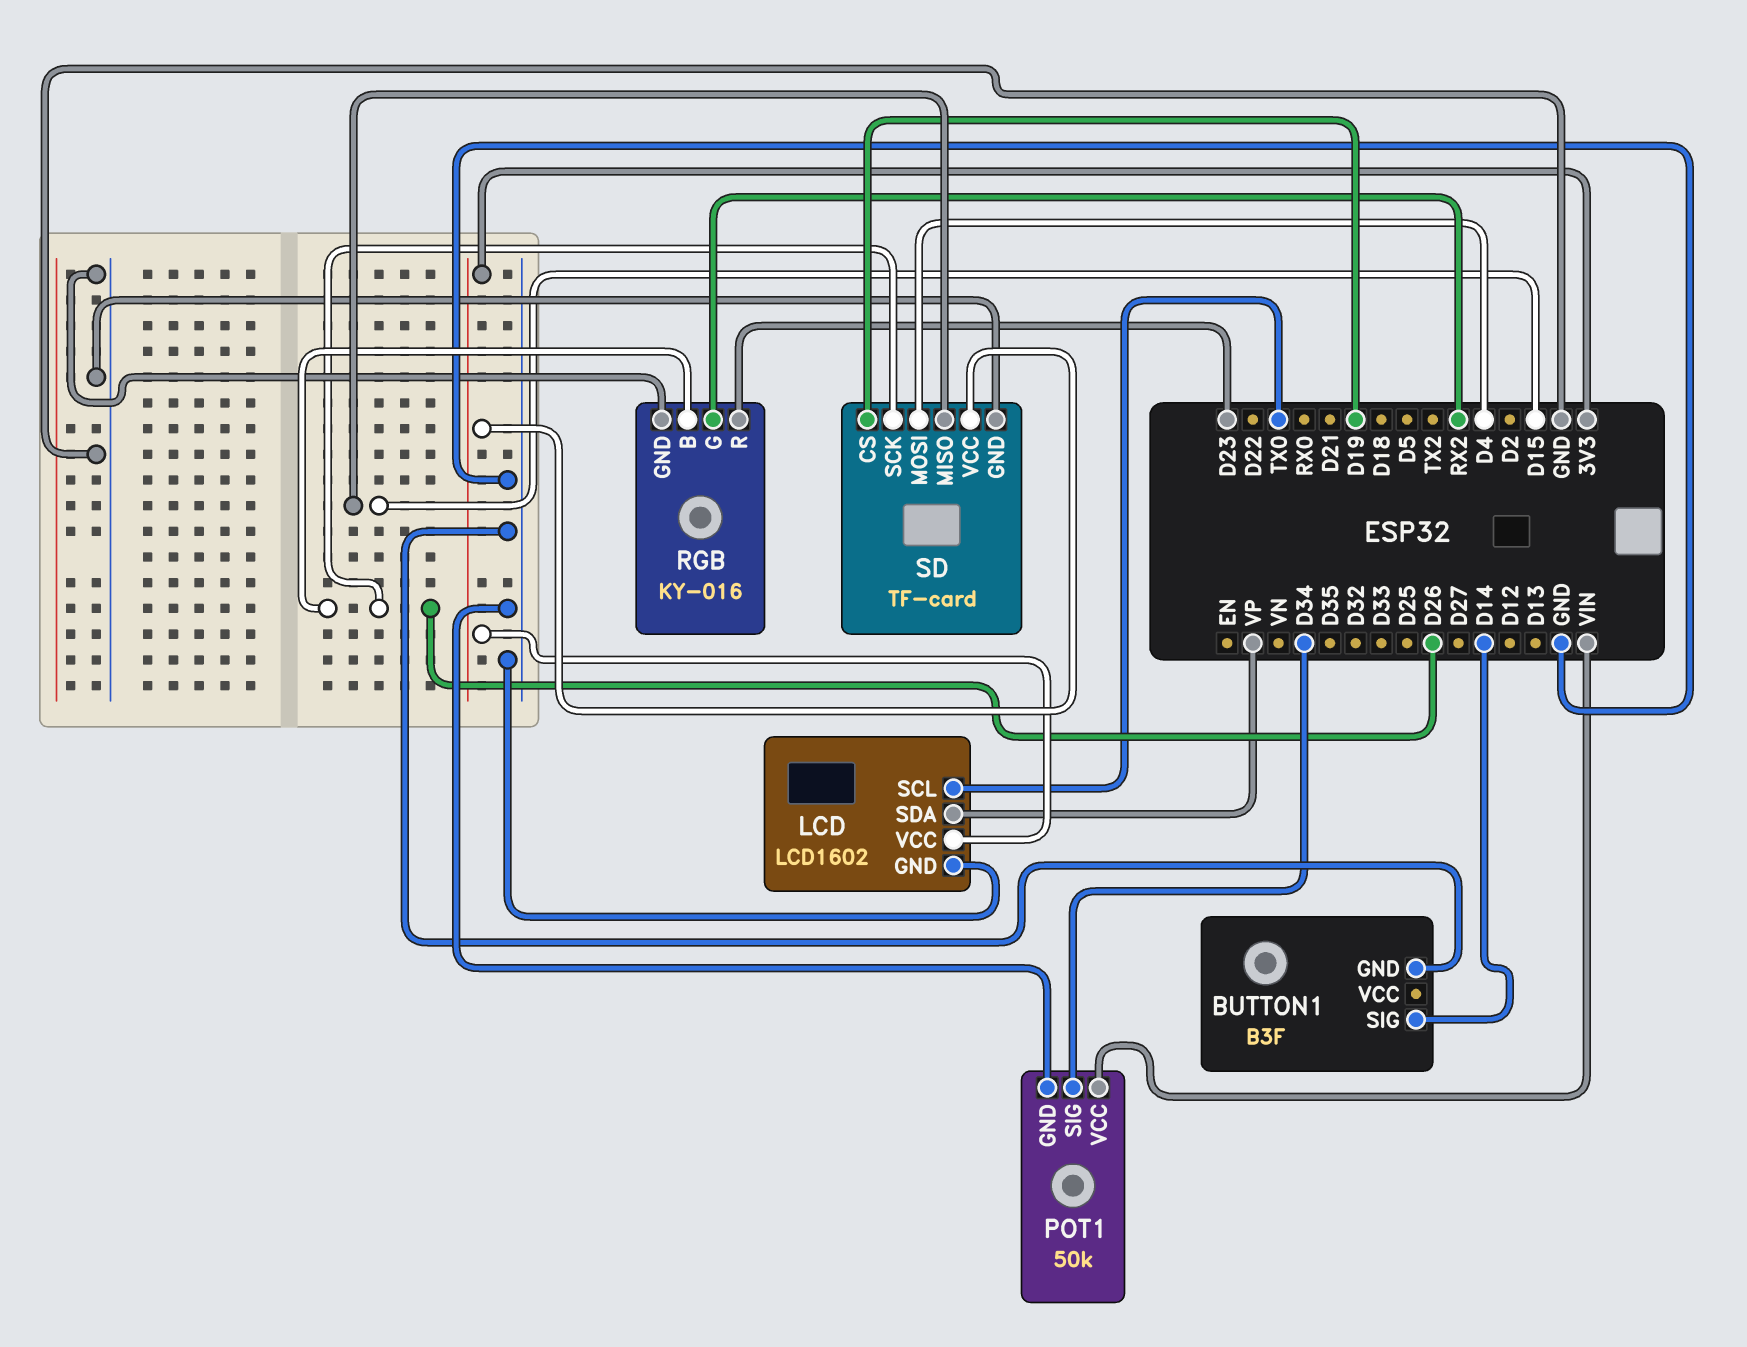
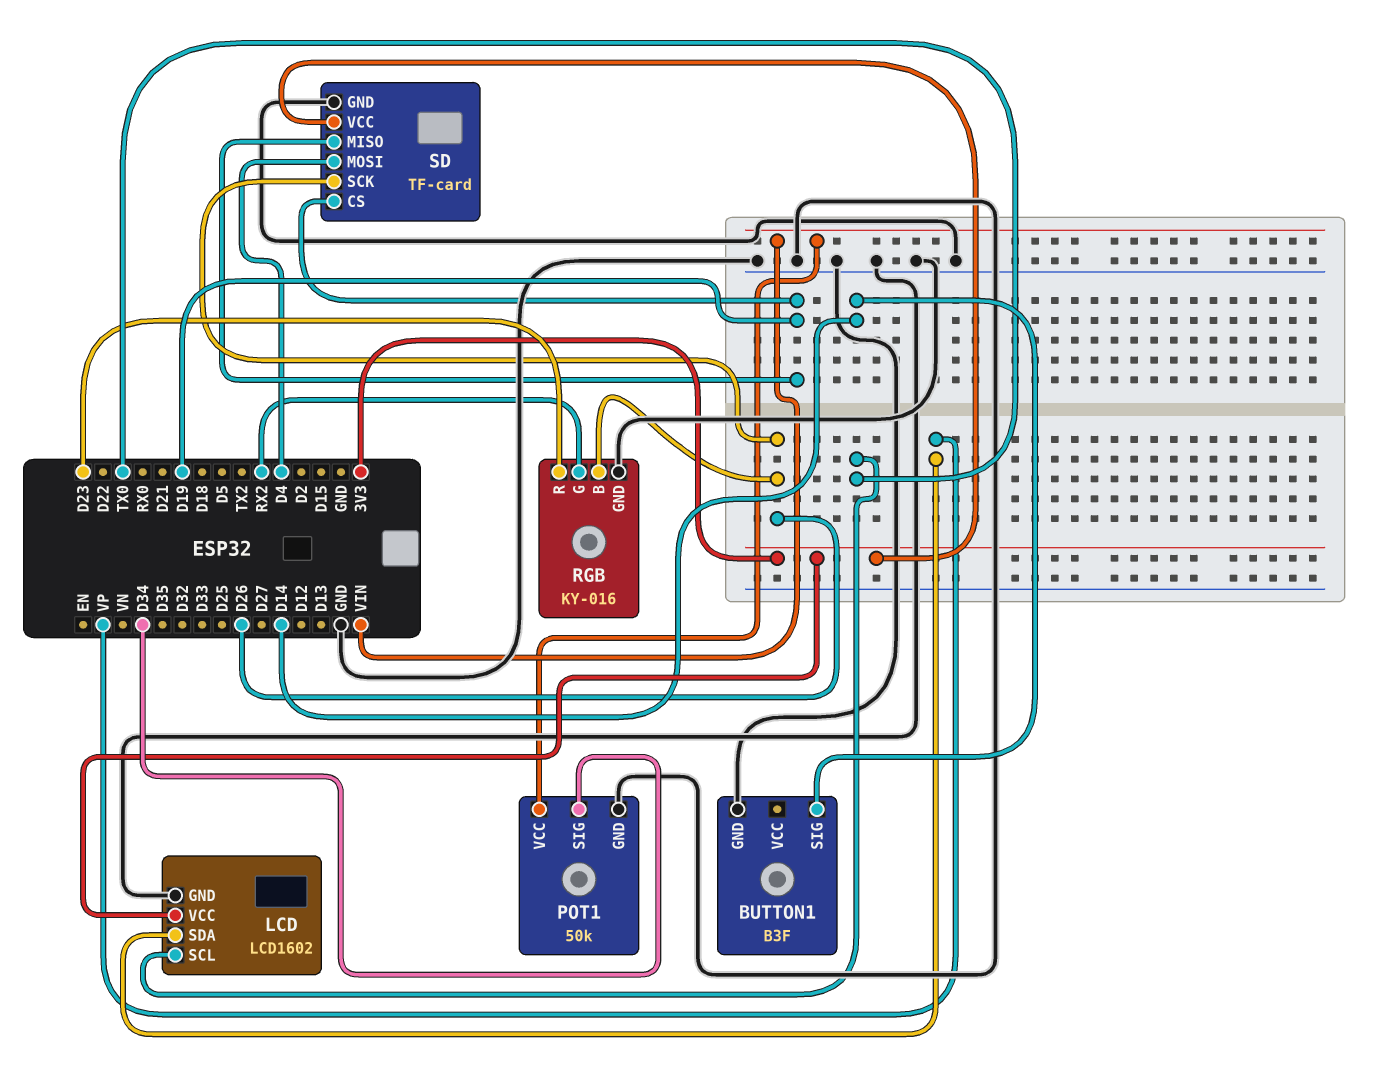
SD pin MISO: D15 -> D19

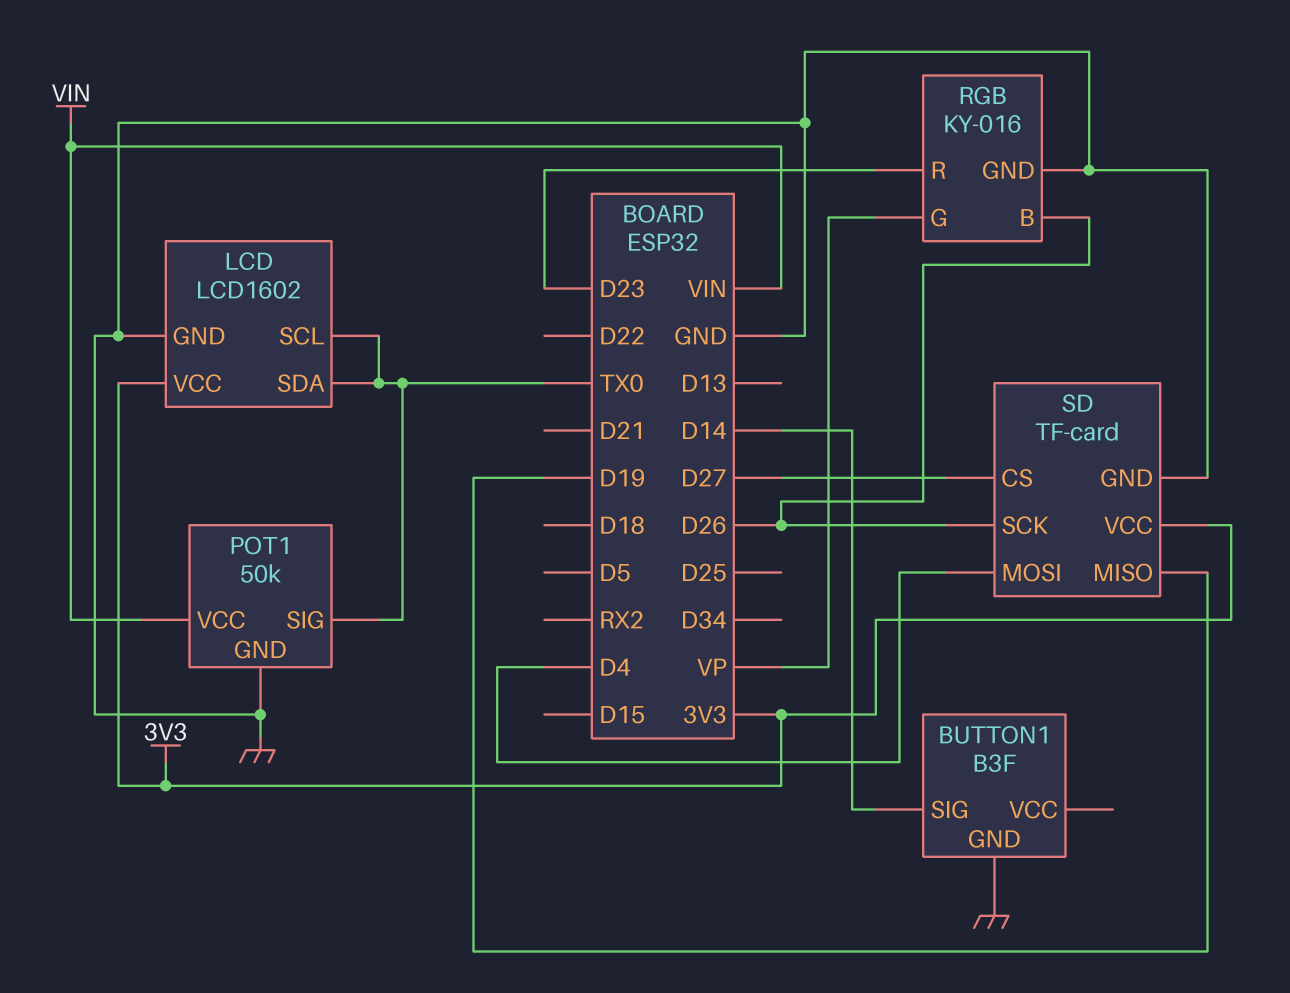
LCD pin SDA: VP -> TX0
POT1 pin SIG: D34 -> TX0
RGB pin G: RX2 -> VP
SD pin CS: D19 -> D27

